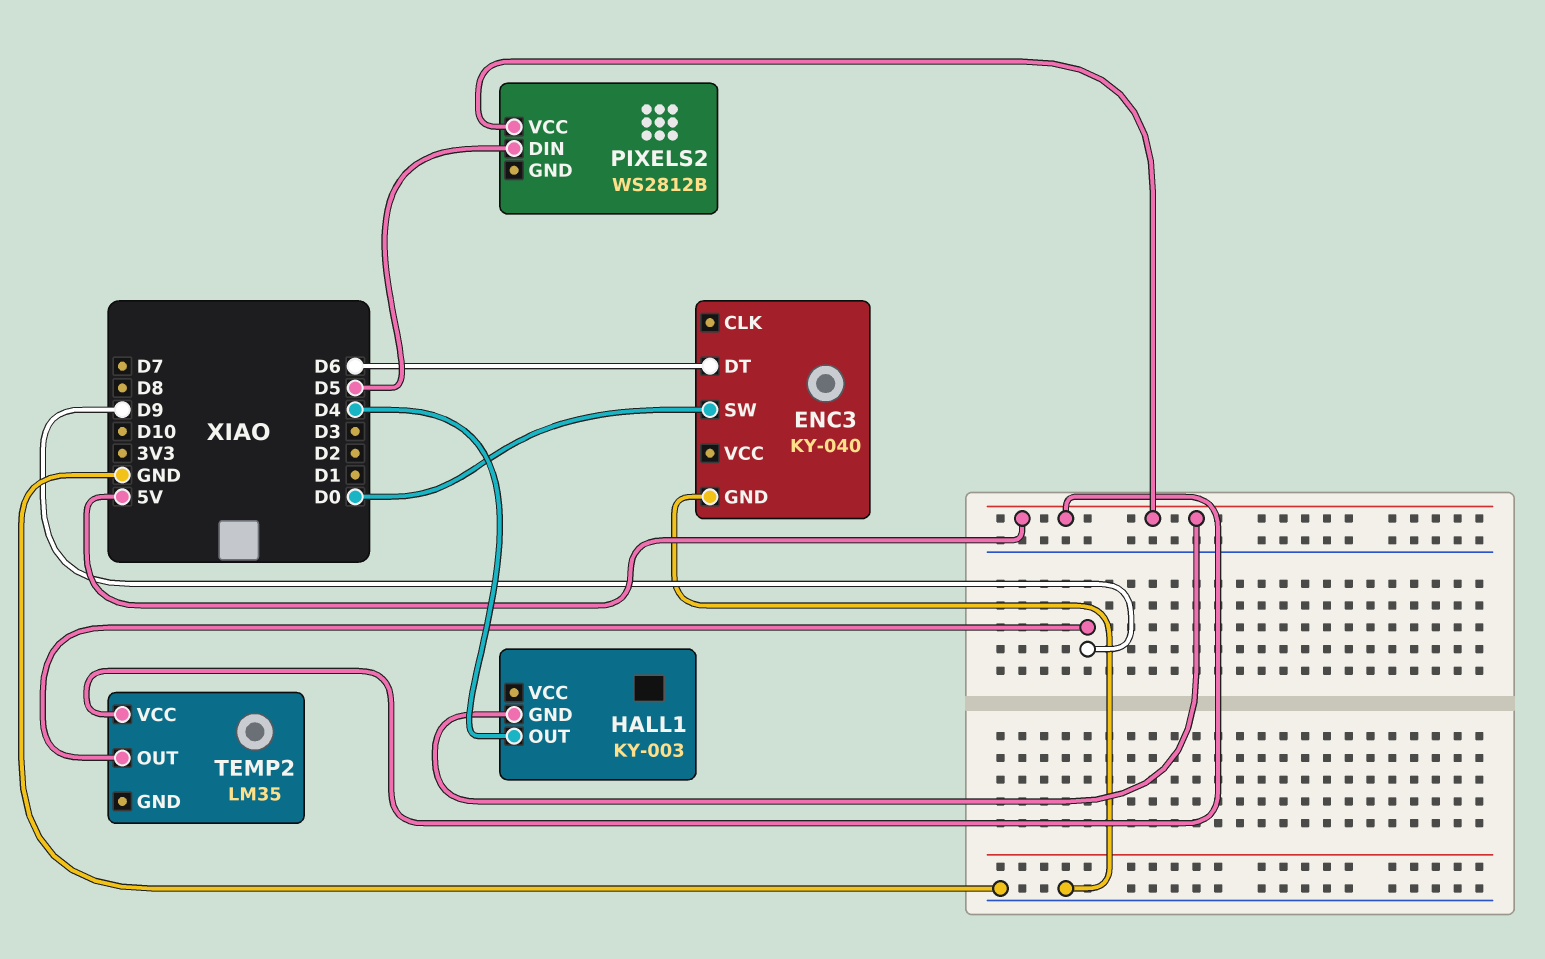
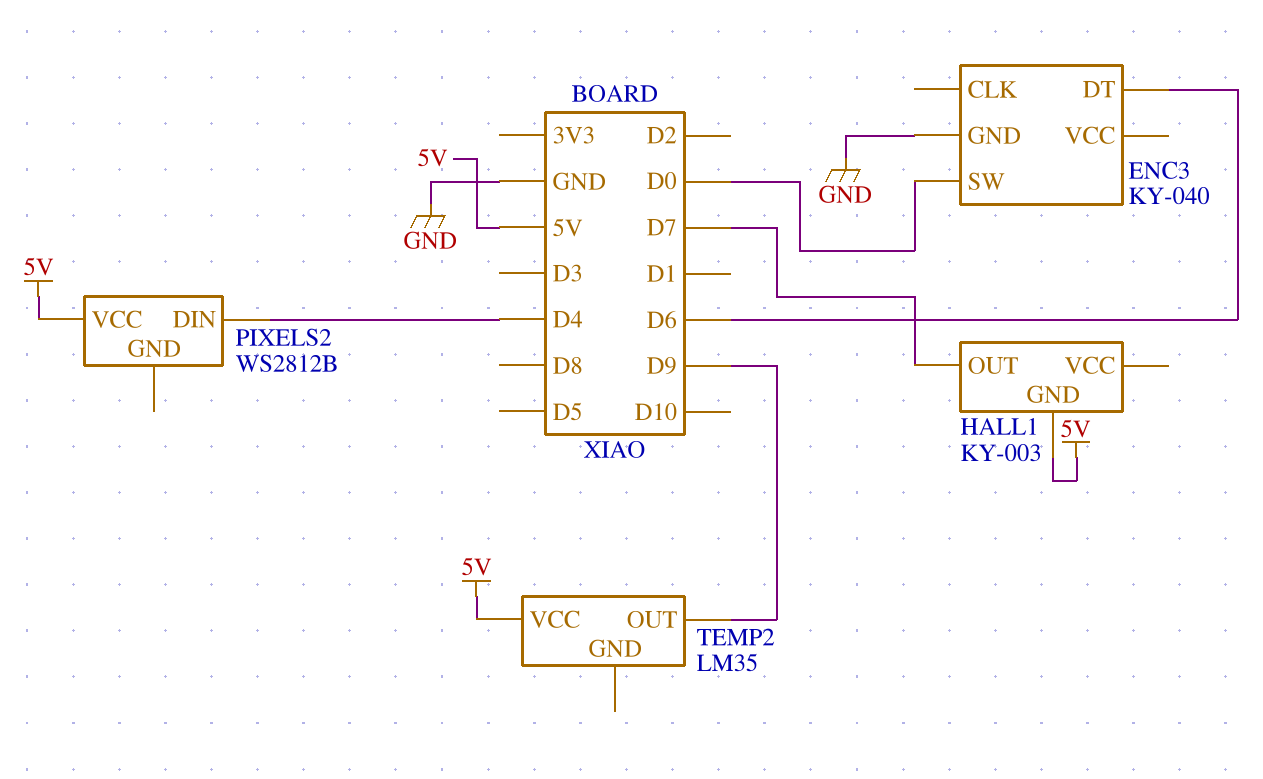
HALL1 pin OUT: D4 -> D7
PIXELS2 pin DIN: D5 -> D4

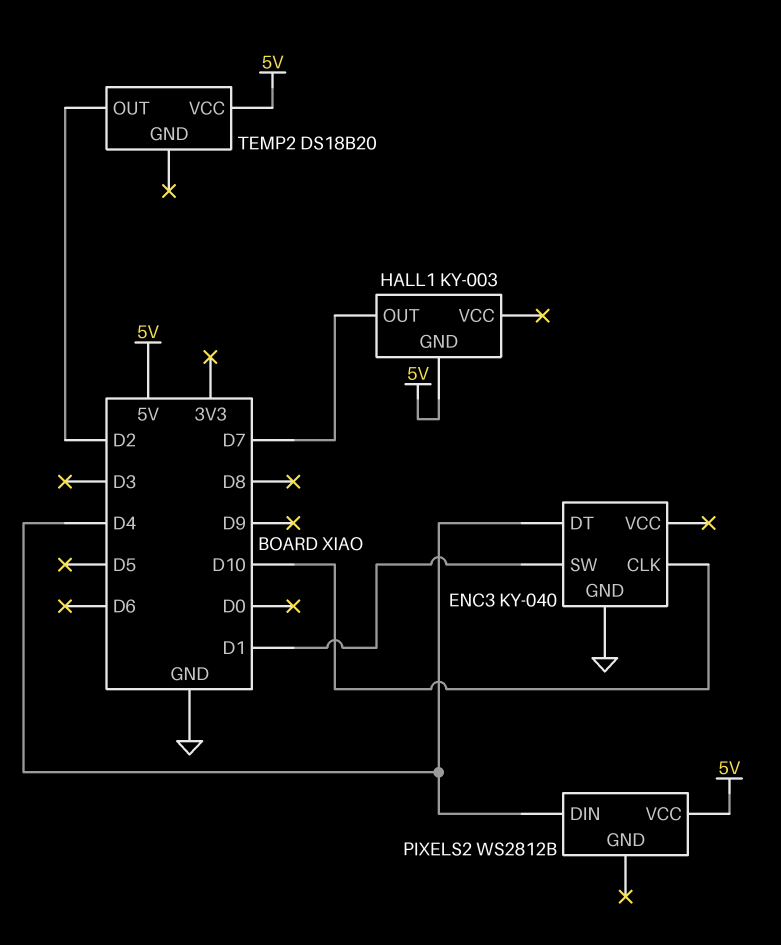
ENC3 pin CLK: none -> D10
ENC3 pin DT: D6 -> D4
ENC3 pin SW: D0 -> D1
TEMP2: LM35 -> DS18B20
TEMP2 pin OUT: D9 -> D2

